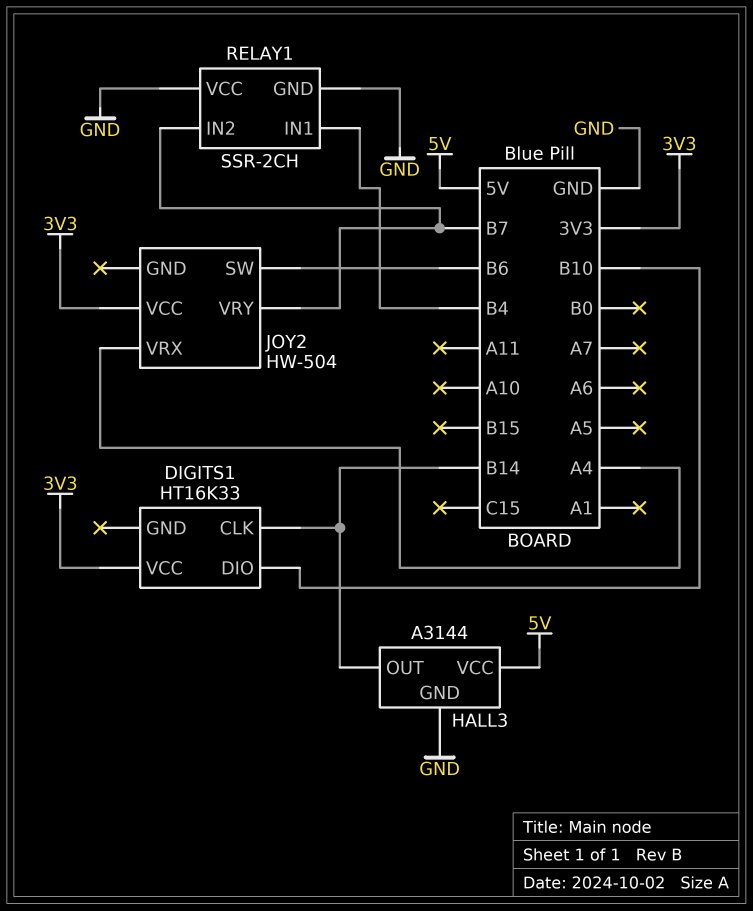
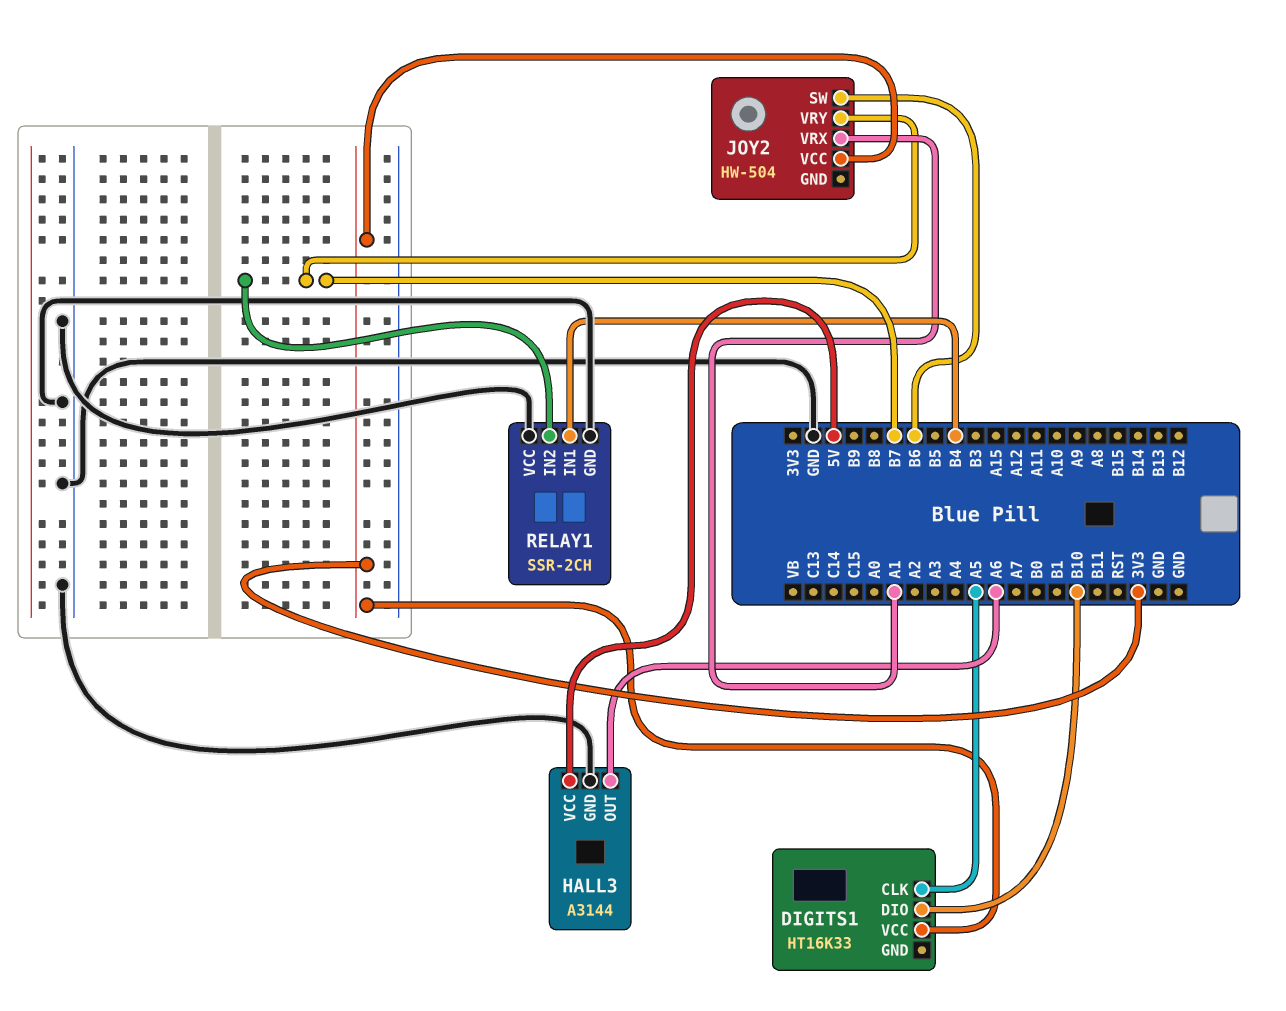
DIGITS1 pin CLK: B14 -> A5
HALL3 pin OUT: B14 -> A6
JOY2 pin VRX: A4 -> A1

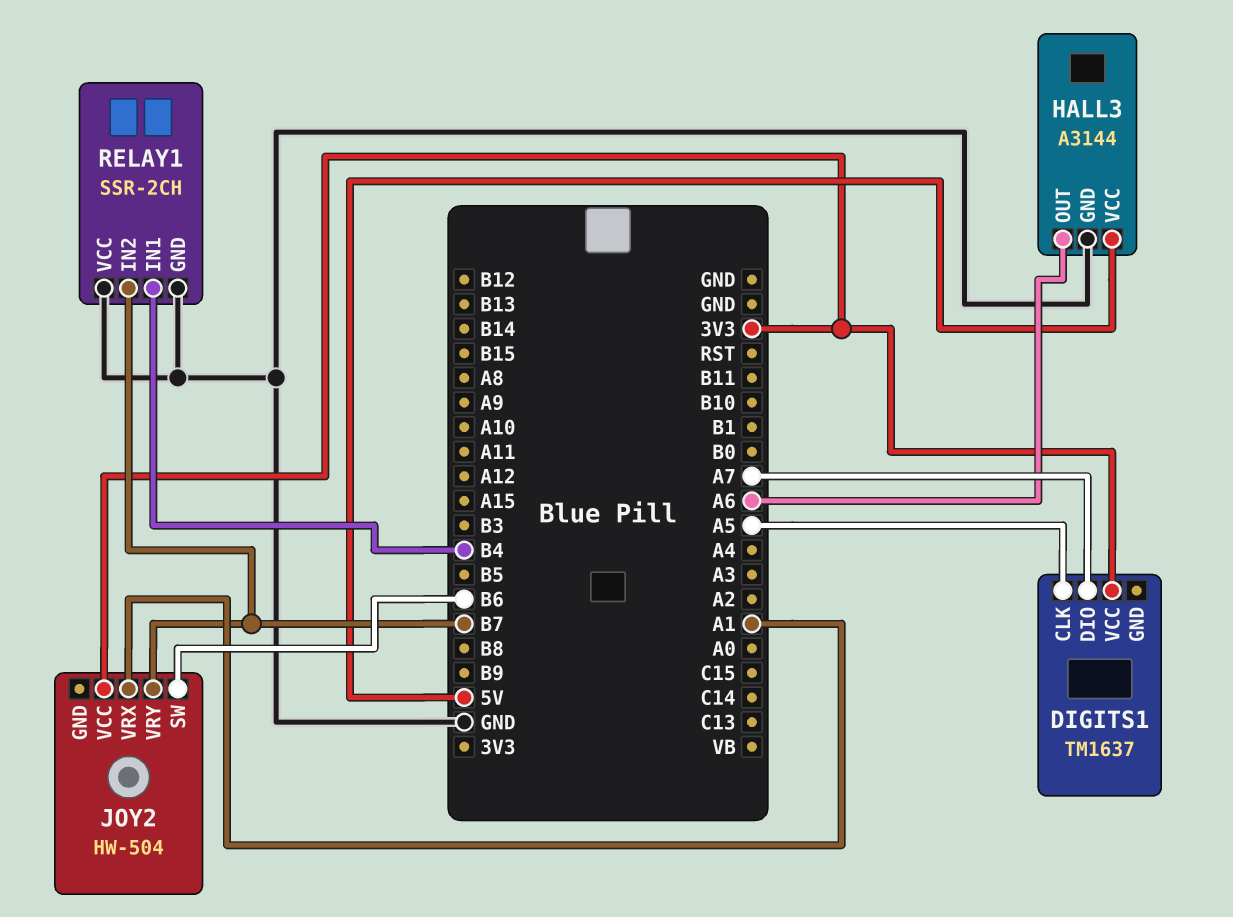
DIGITS1: HT16K33 -> TM1637
DIGITS1 pin DIO: B10 -> A7

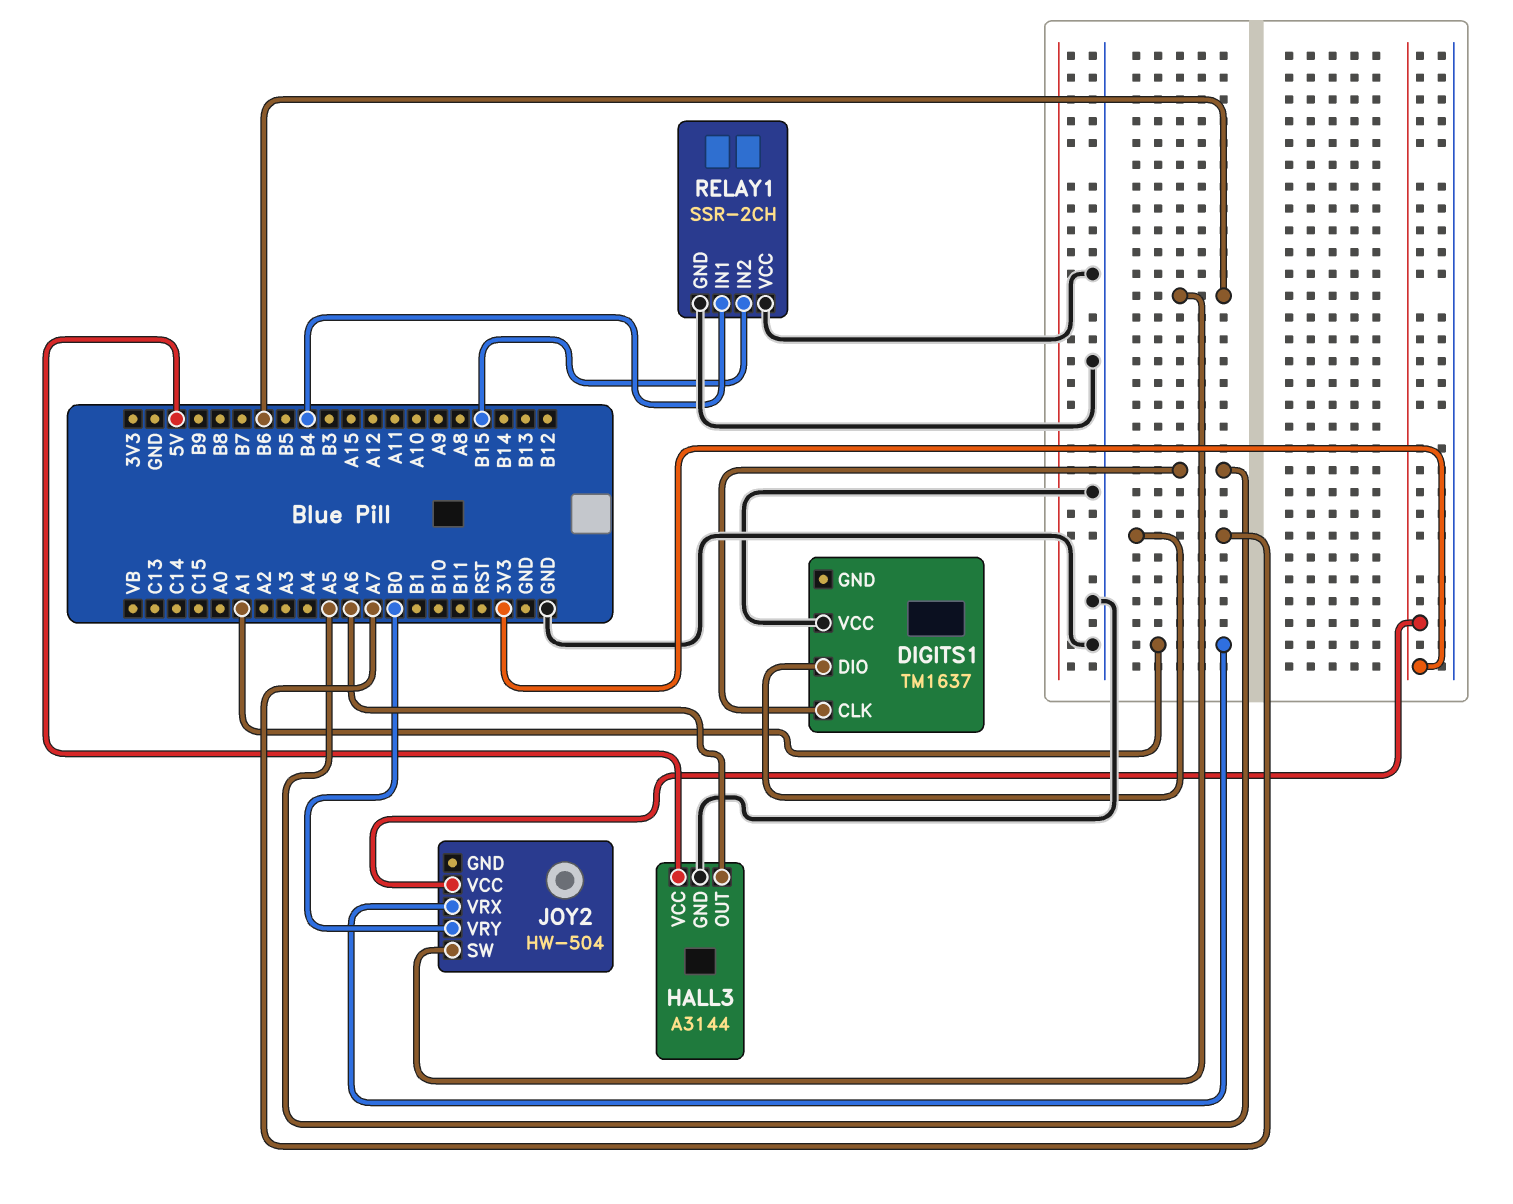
DIGITS1 pin VCC: 3V3 -> GND
JOY2 pin VRY: B7 -> B0
RELAY1 pin IN2: B7 -> B15

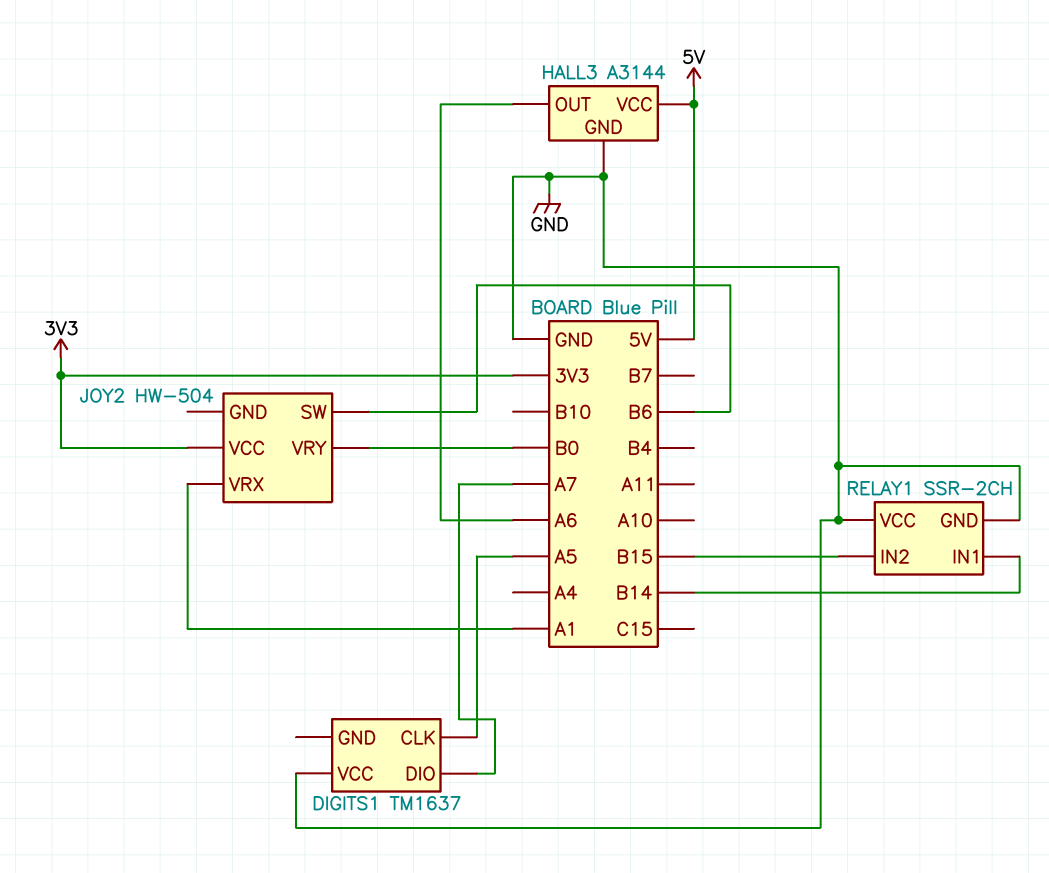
RELAY1 pin IN1: B4 -> B14

